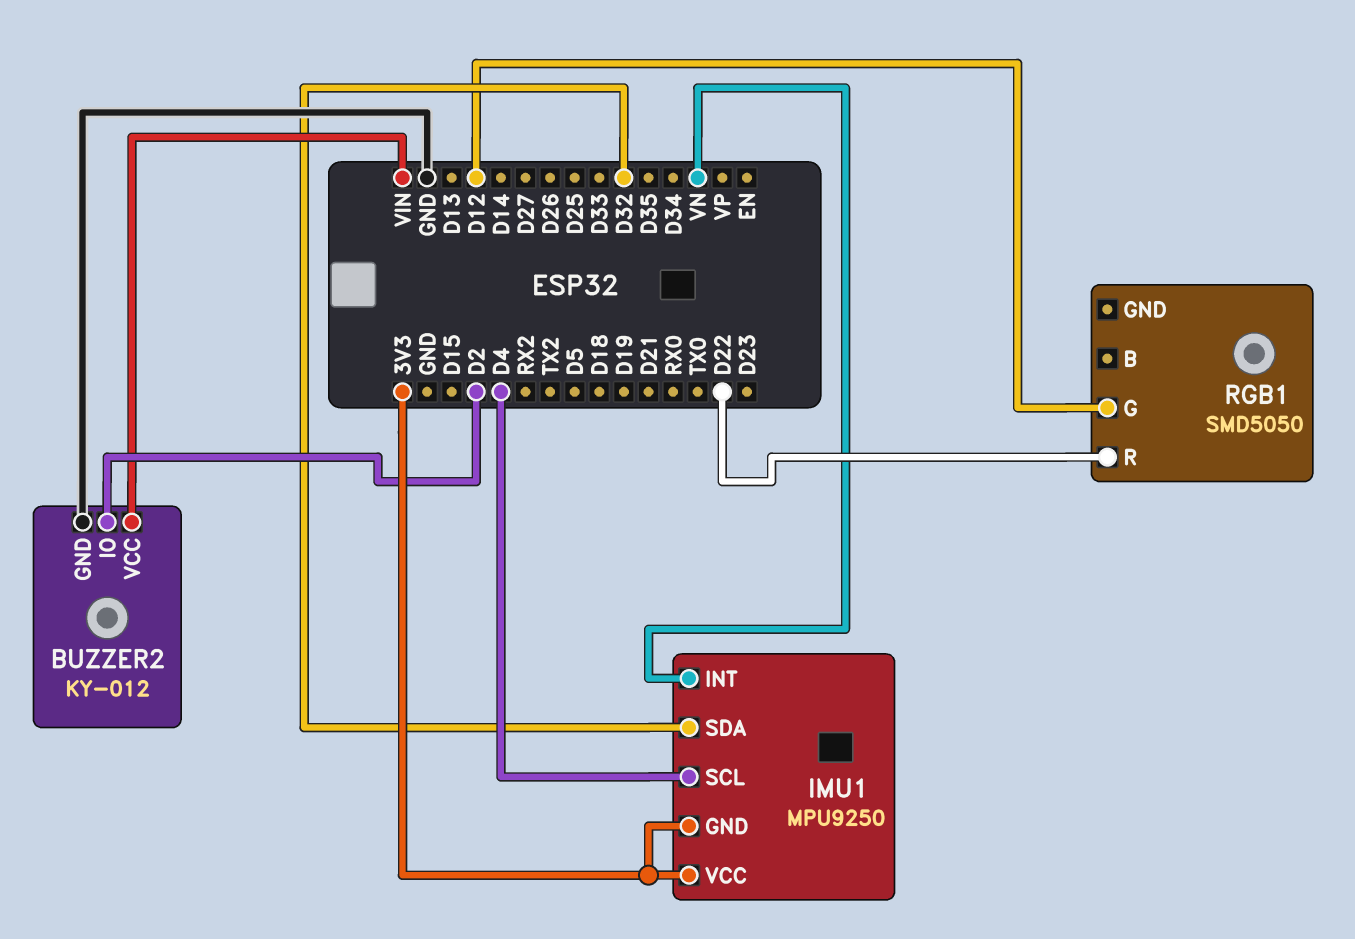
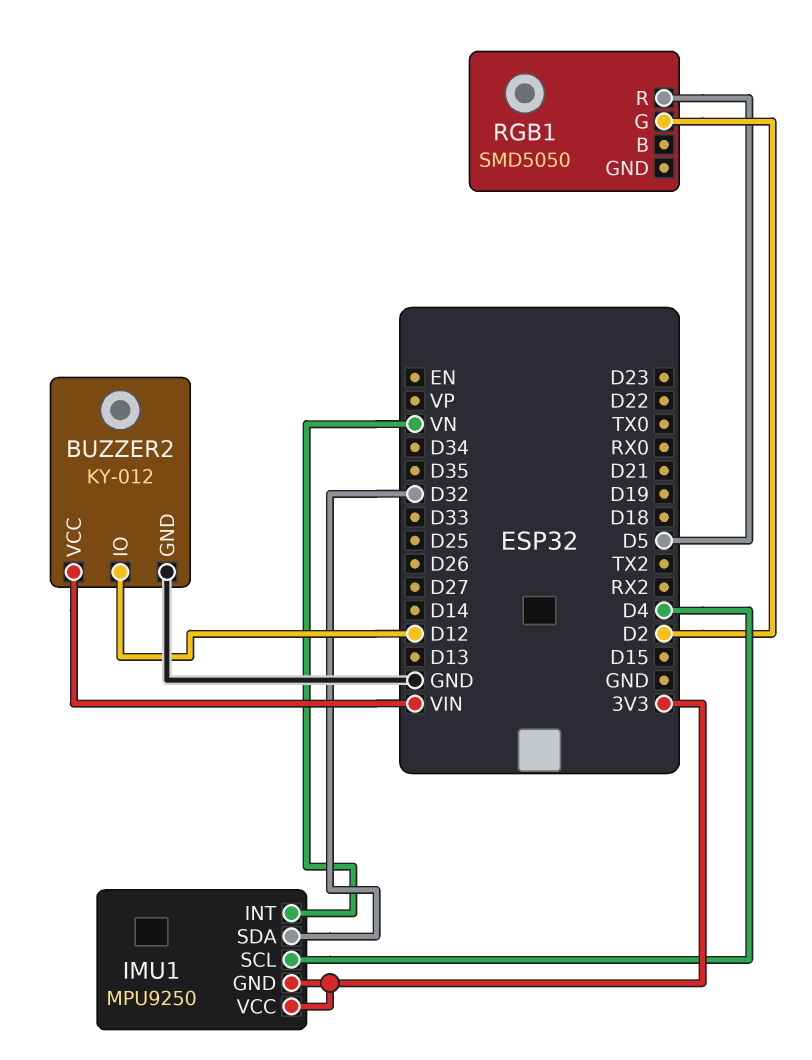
BUZZER2 pin IO: D2 -> D12
RGB1 pin G: D12 -> D2
RGB1 pin R: D22 -> D5

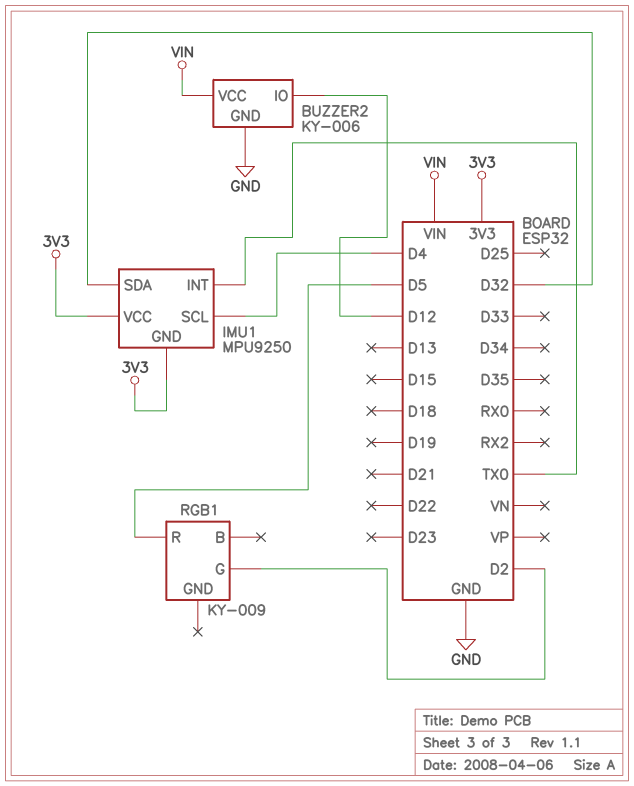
BUZZER2: KY-012 -> KY-006
IMU1 pin INT: VN -> TX0
RGB1: SMD5050 -> KY-009

